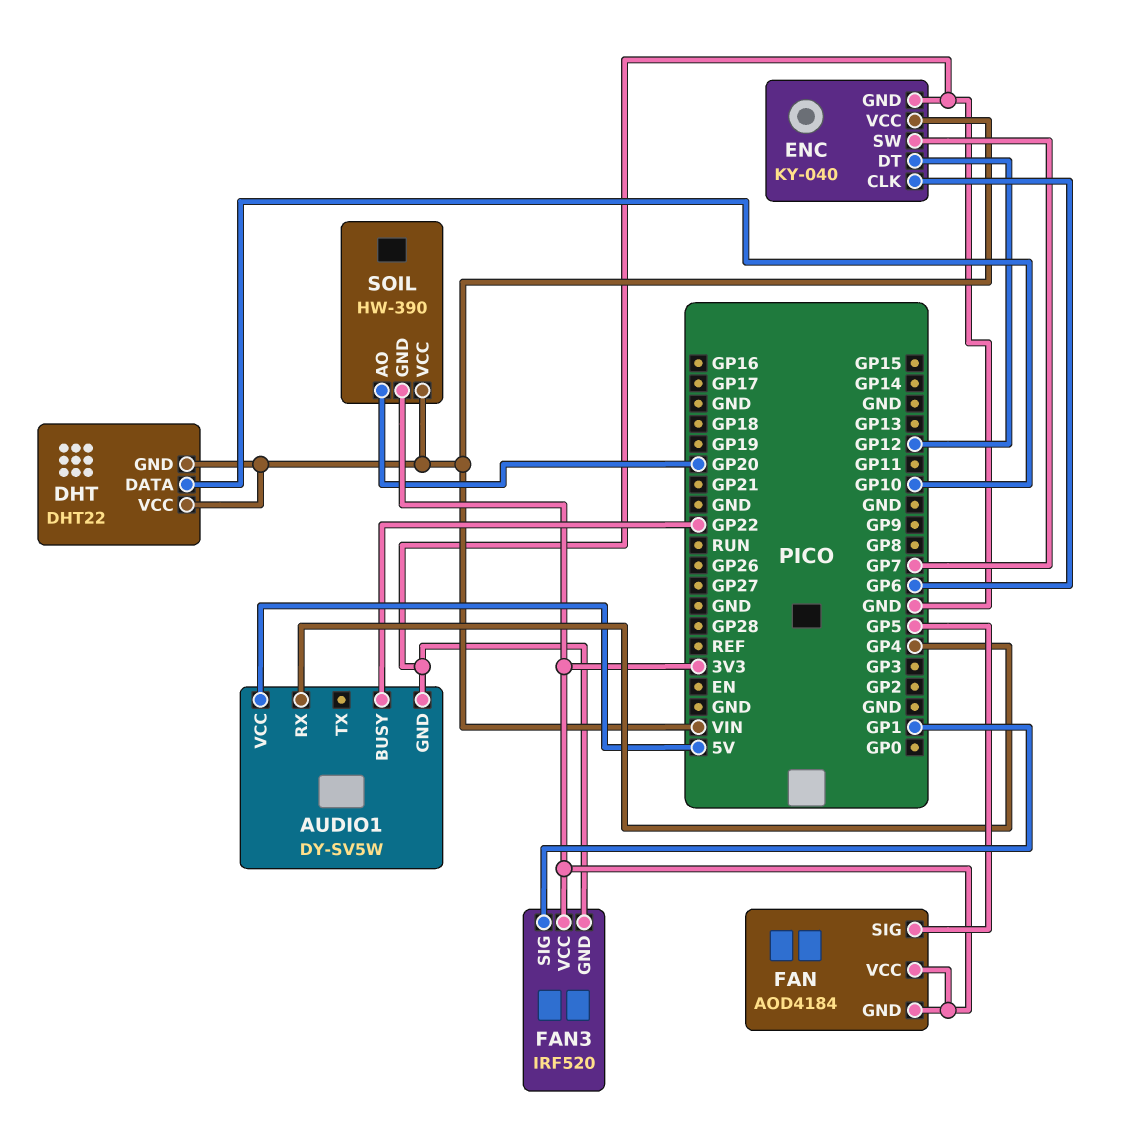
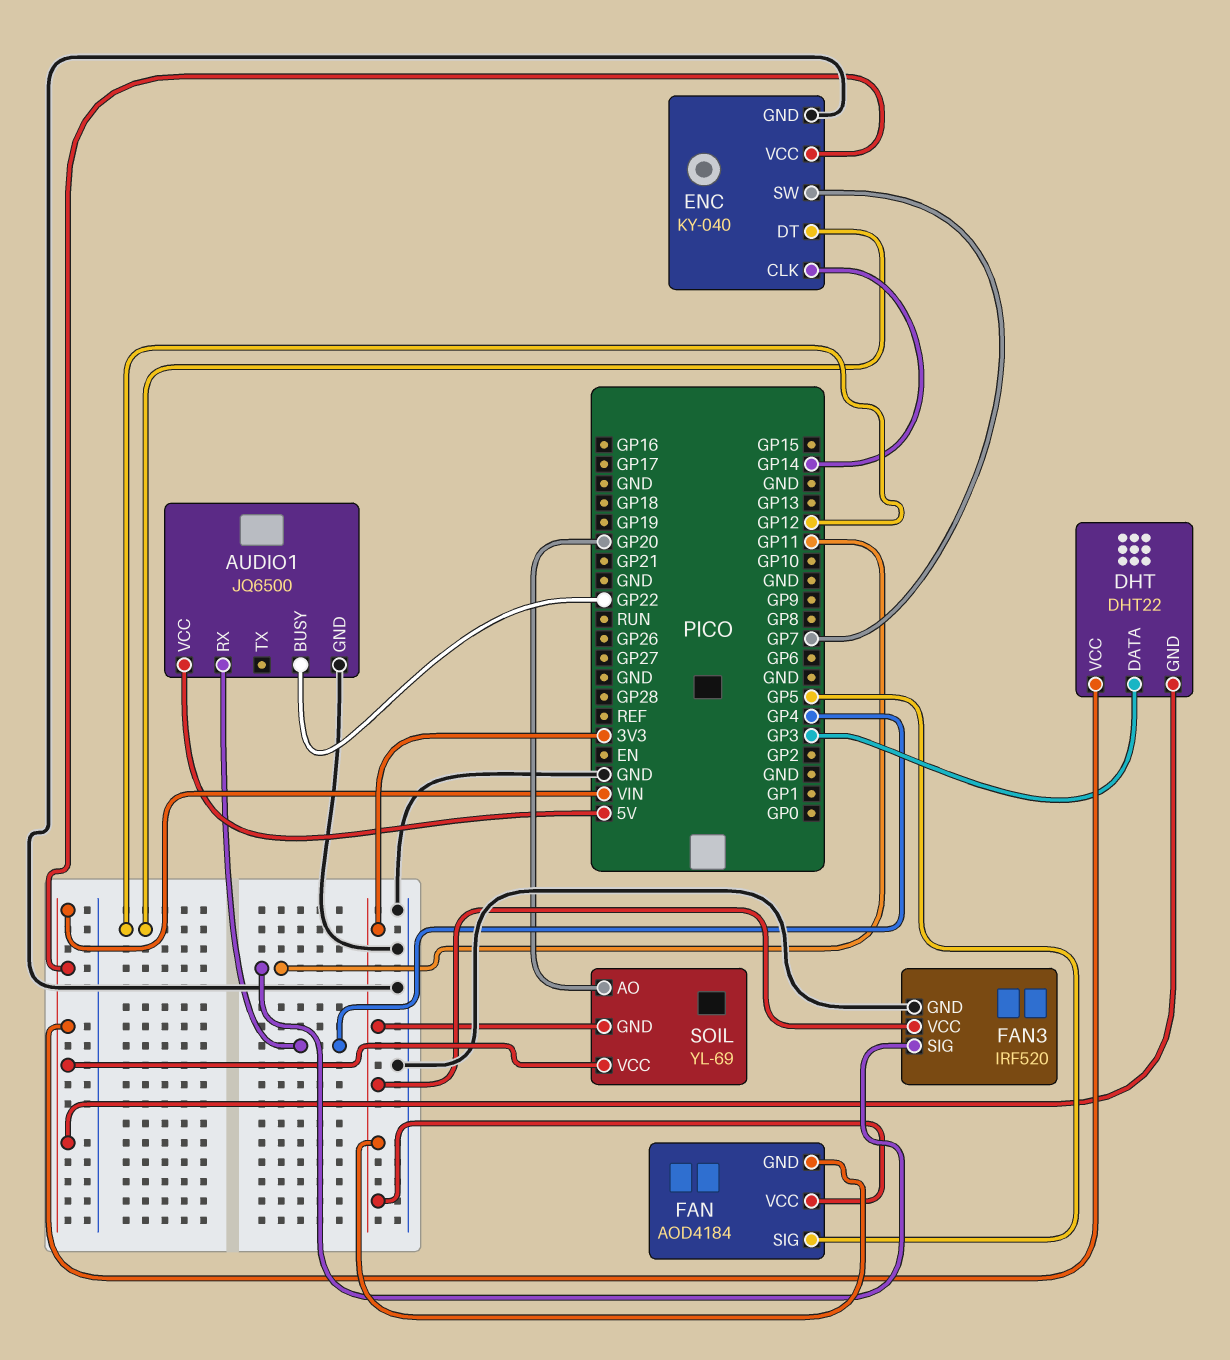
AUDIO1: DY-SV5W -> JQ6500
DHT pin DATA: GP10 -> GP3
ENC pin CLK: GP6 -> GP14
FAN3 pin SIG: GP1 -> GP11
SOIL: HW-390 -> YL-69

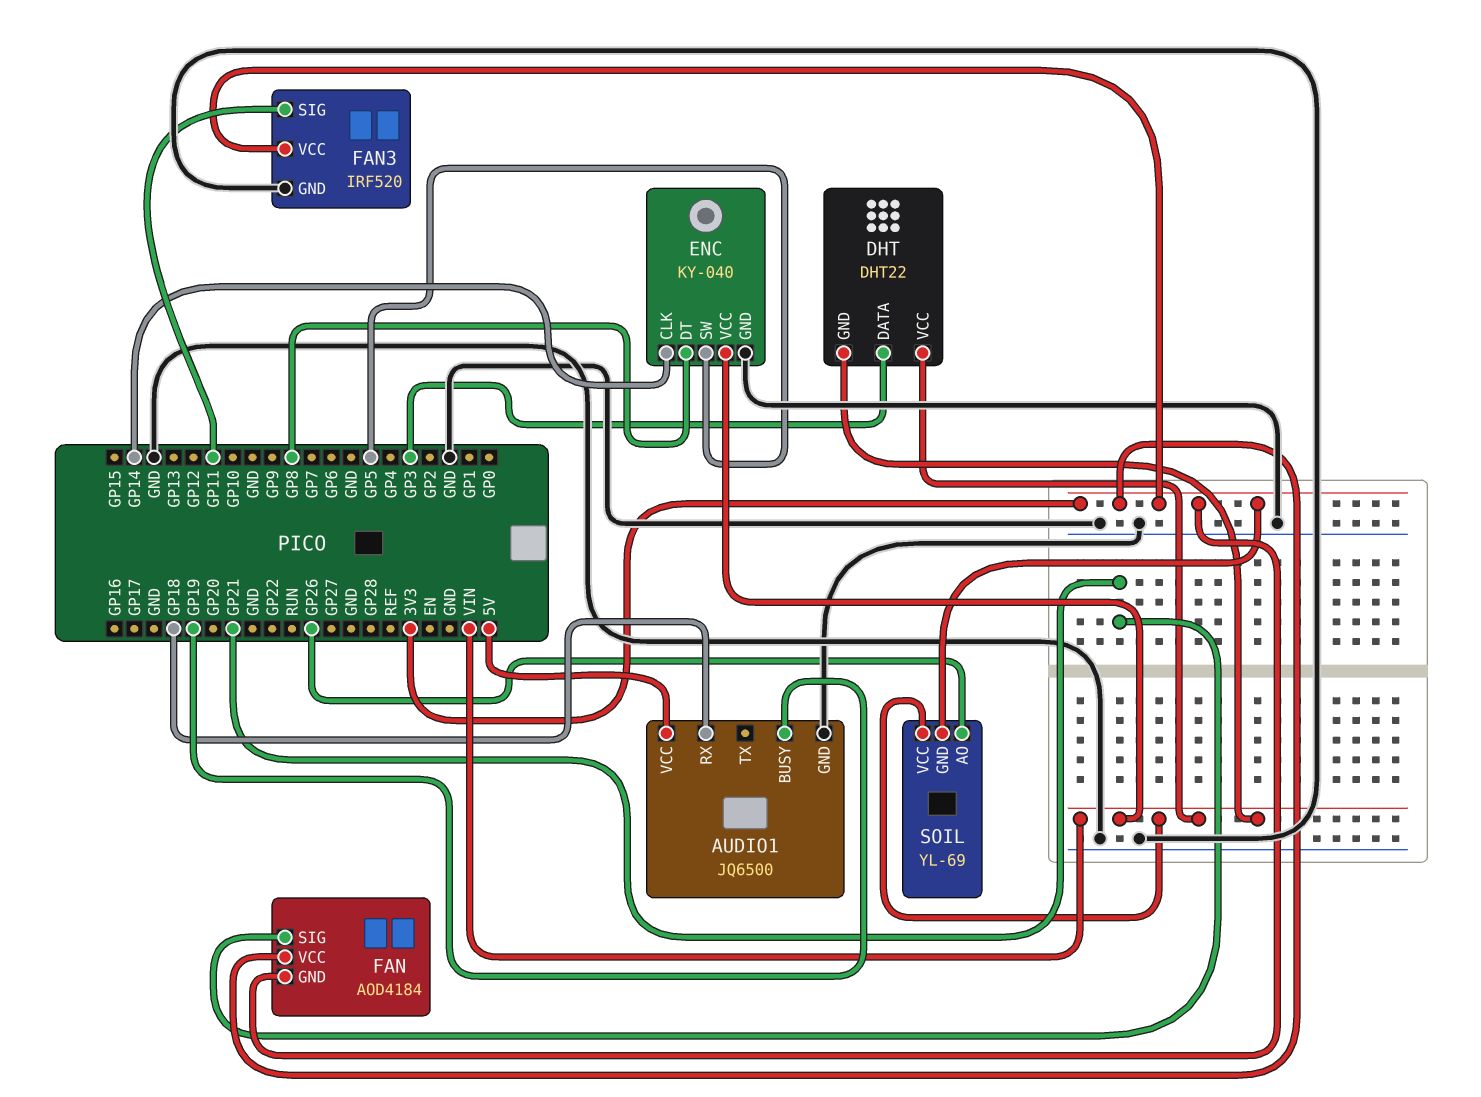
AUDIO1 pin BUSY: GP22 -> GP19
AUDIO1 pin RX: GP4 -> GP18
ENC pin DT: GP12 -> GP8
ENC pin SW: GP7 -> GP5
FAN pin SIG: GP5 -> GP21
SOIL pin AO: GP20 -> GP26

